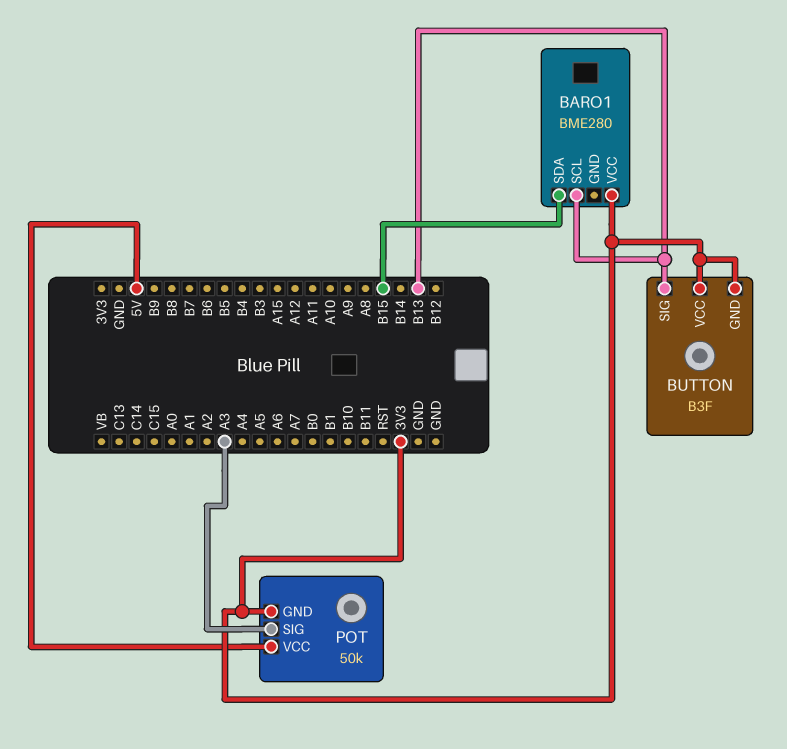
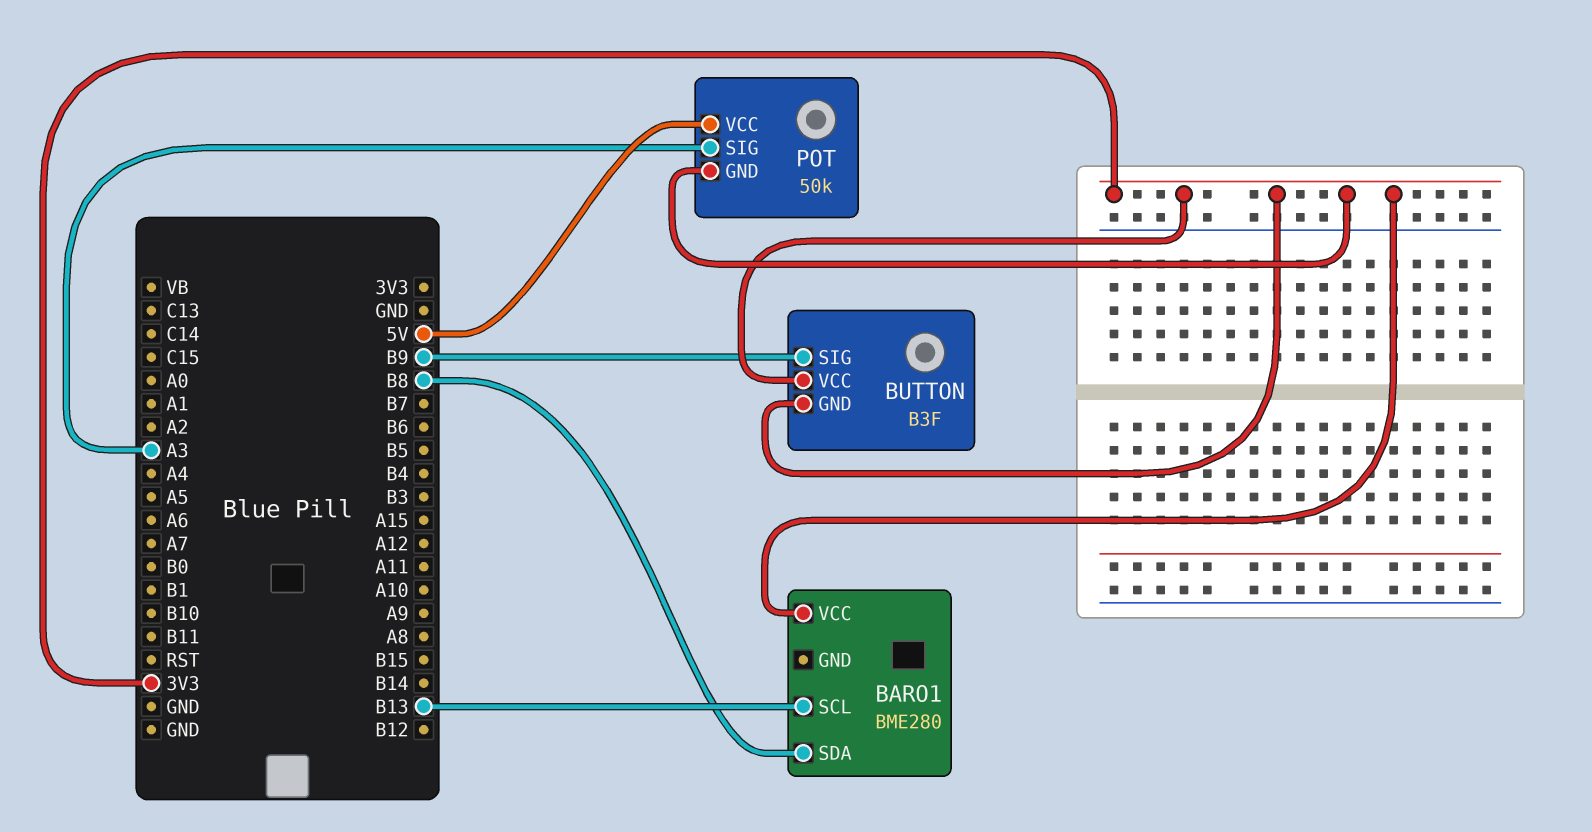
BARO1 pin SDA: B15 -> B8
BUTTON pin SIG: B13 -> B9

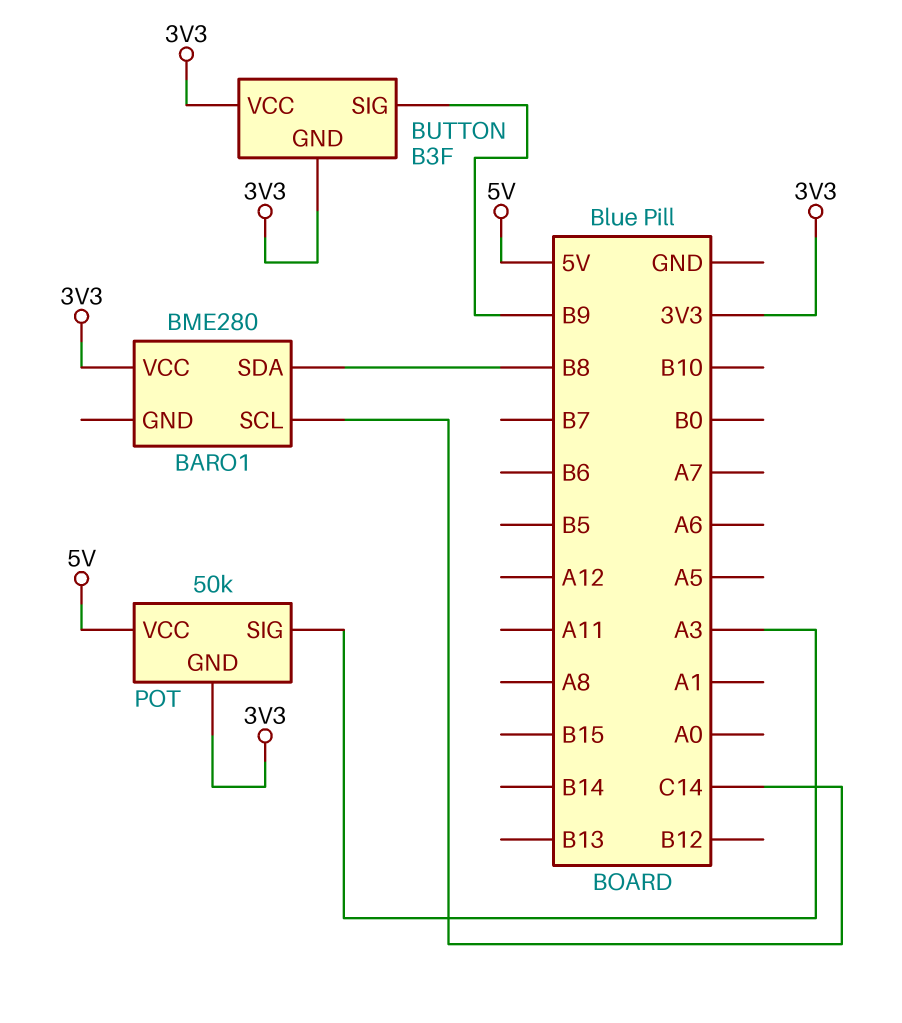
BARO1 pin SCL: B13 -> C14

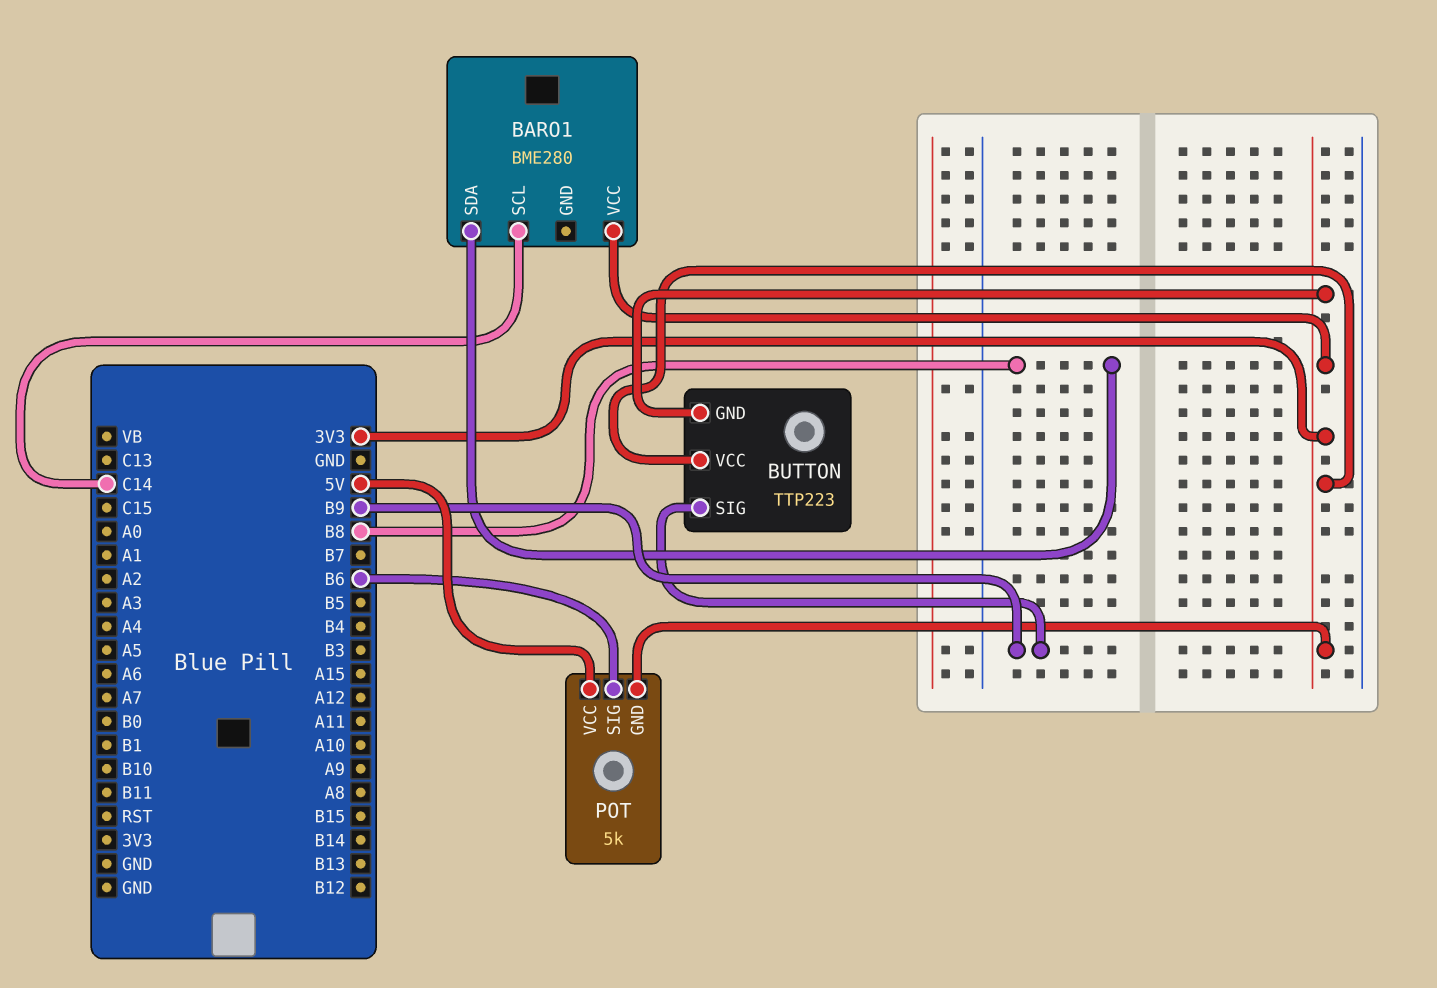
BUTTON: B3F -> TTP223
POT: 50k -> 5k
POT pin SIG: A3 -> B6

